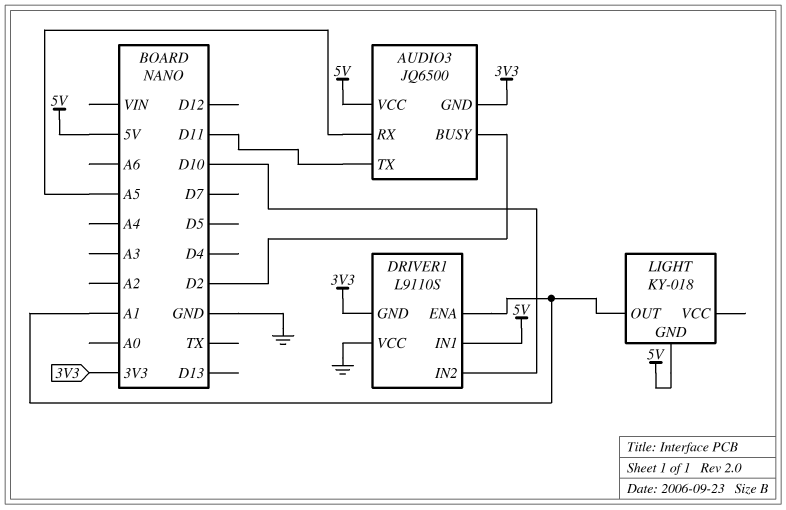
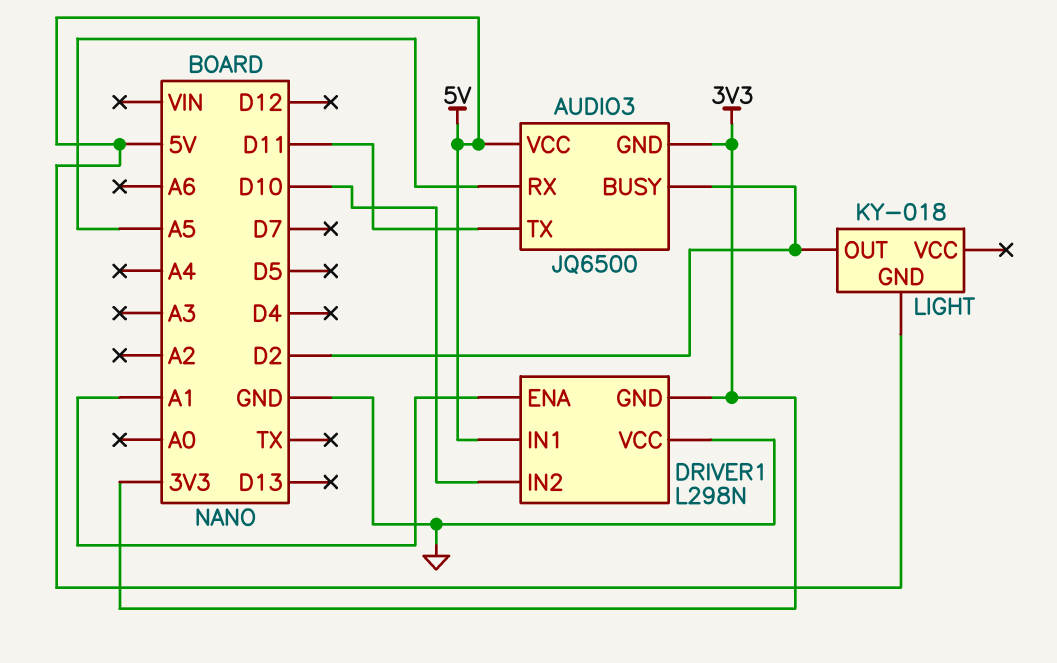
DRIVER1: L9110S -> L298N
LIGHT pin OUT: A1 -> D2

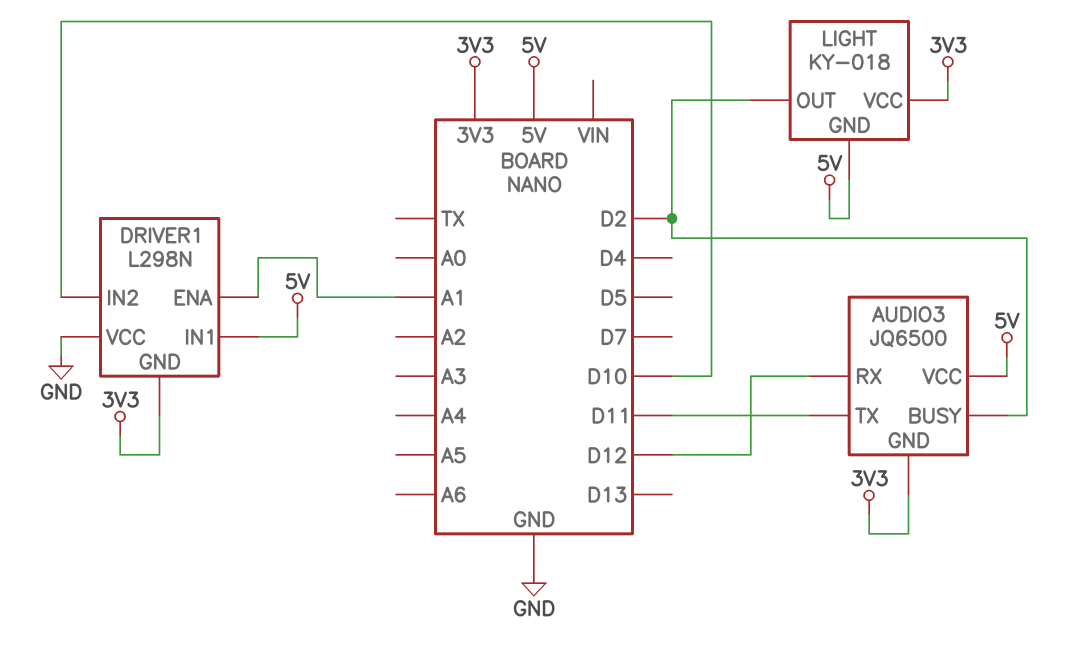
AUDIO3 pin RX: A5 -> D12
LIGHT pin VCC: none -> 3V3

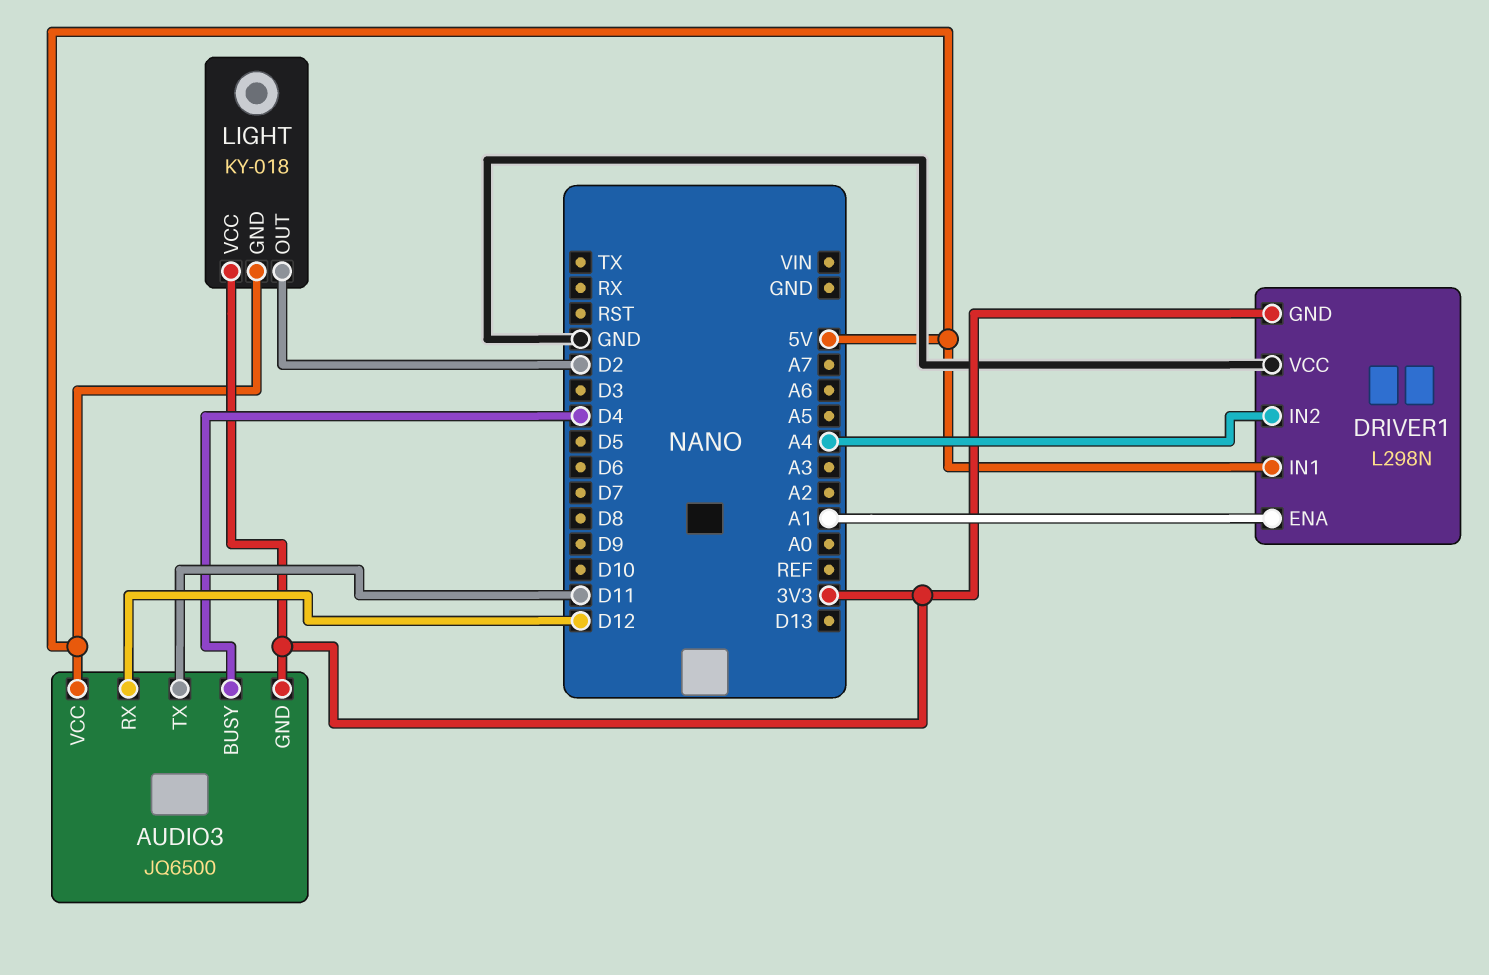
AUDIO3 pin BUSY: D2 -> D4
DRIVER1 pin IN2: D10 -> A4

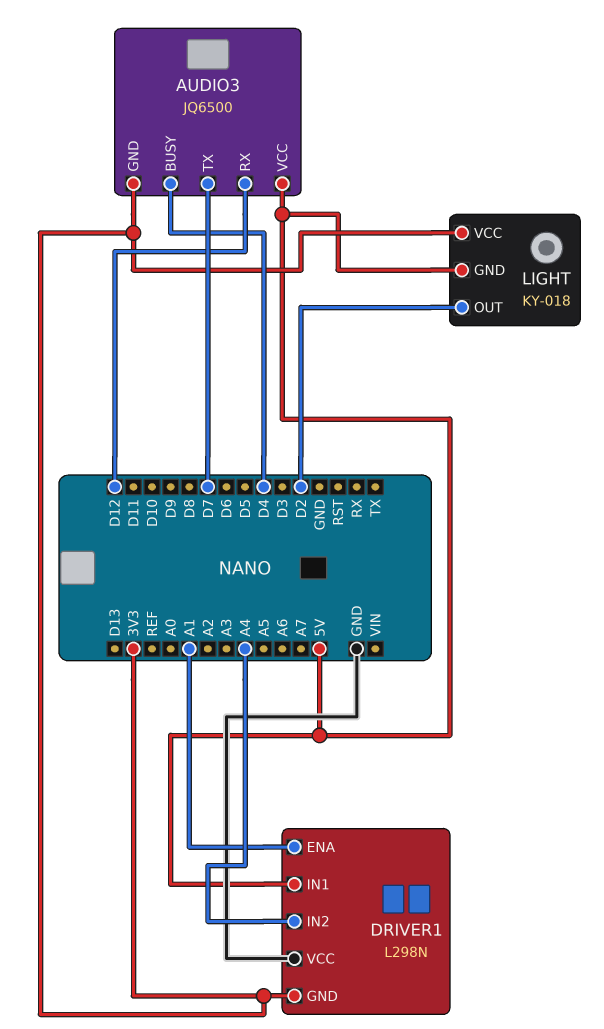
AUDIO3 pin TX: D11 -> D7

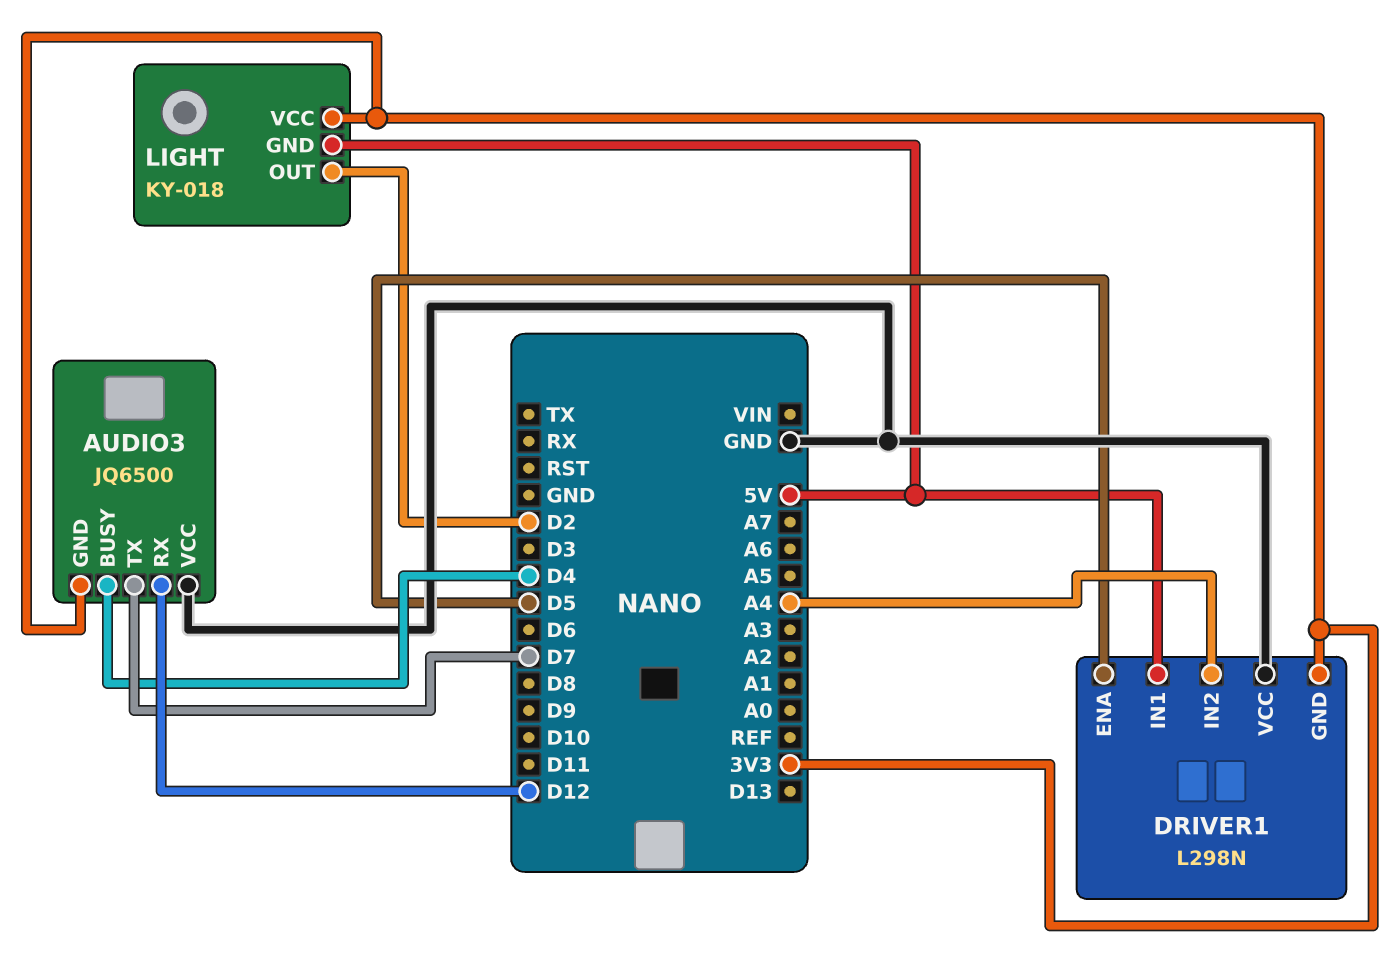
AUDIO3 pin VCC: 5V -> GND
DRIVER1 pin ENA: A1 -> D5

